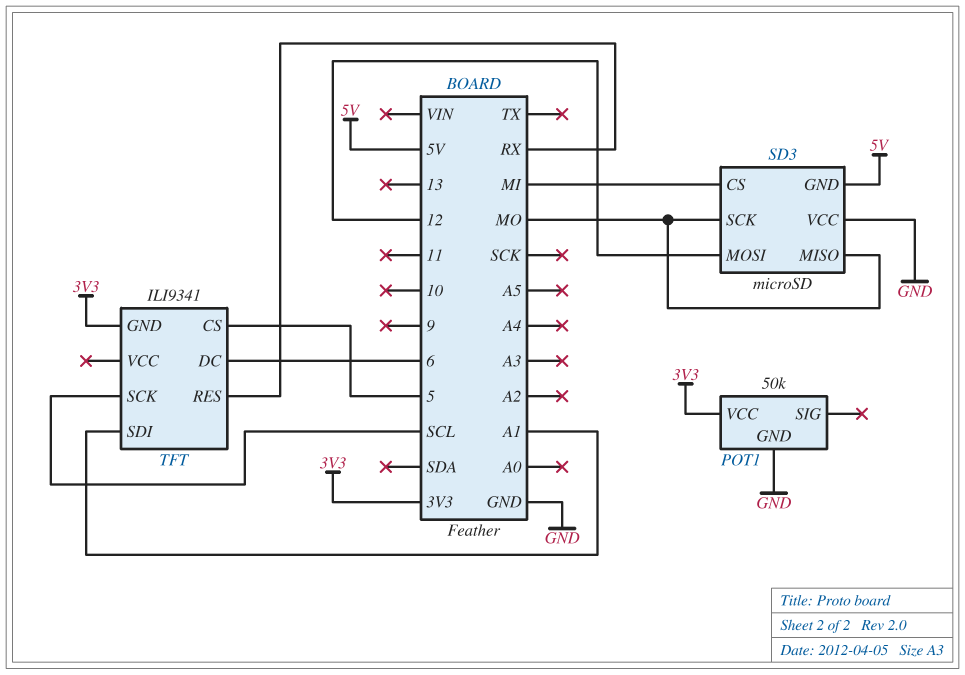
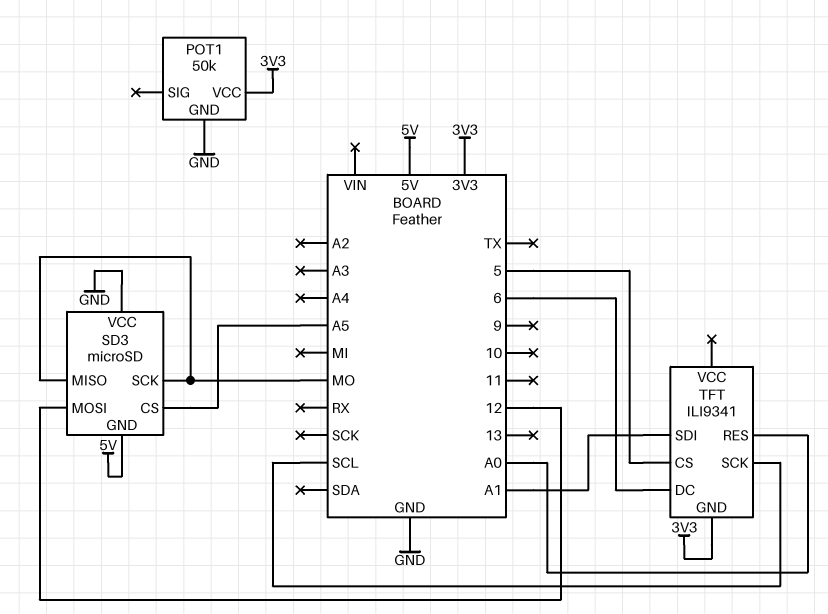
SD3 pin CS: MI -> A5
TFT pin RES: RX -> A0

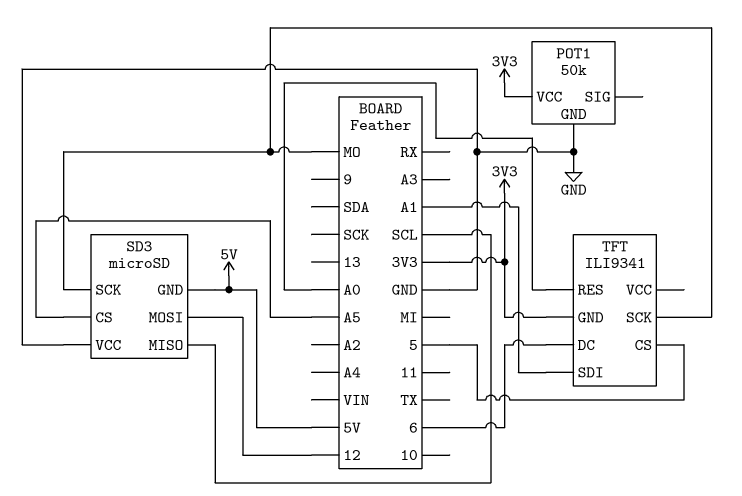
SD3 pin MISO: MO -> SCL
TFT pin SCK: SCL -> MO

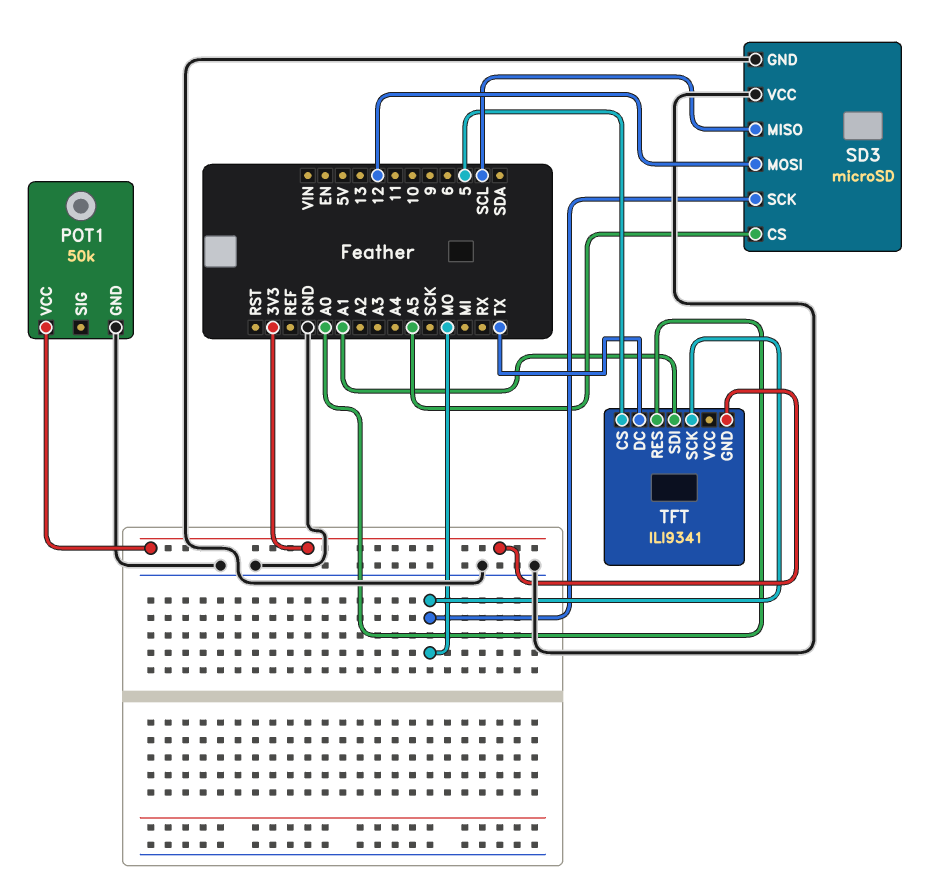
SD3 pin GND: 5V -> GND
TFT pin DC: 6 -> TX

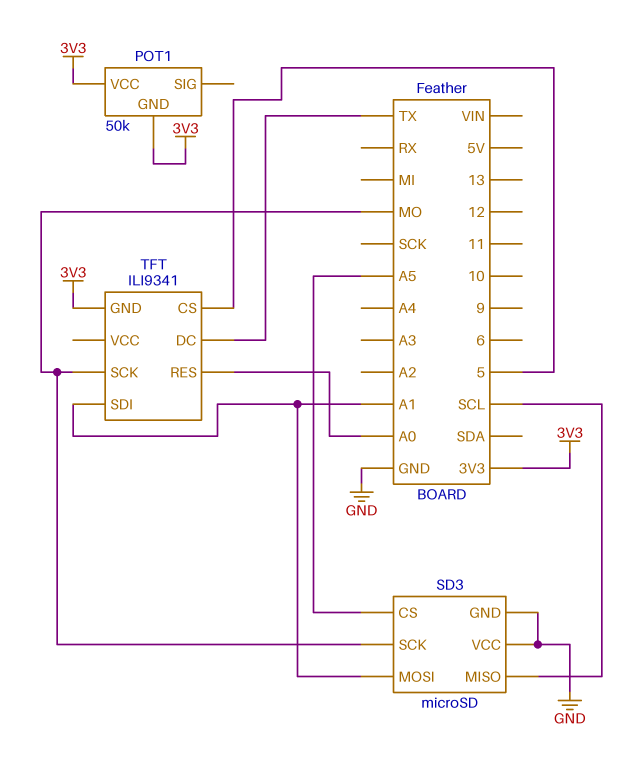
POT1 pin GND: GND -> 3V3
SD3 pin MOSI: 12 -> A1

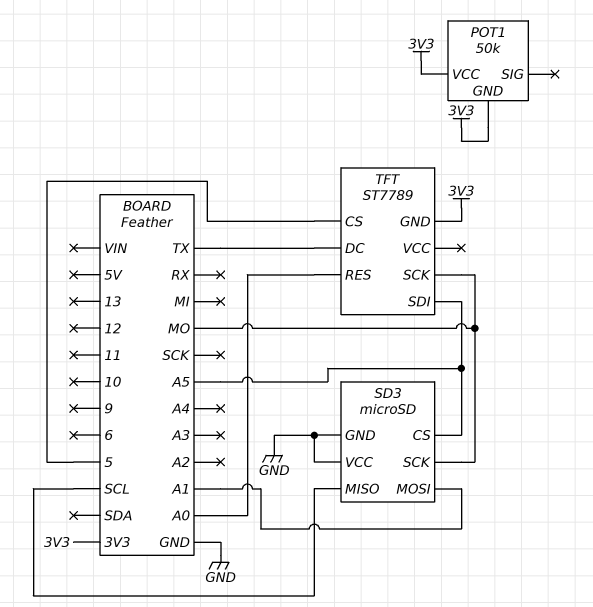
TFT: ILI9341 -> ST7789
TFT pin SDI: A1 -> A5

